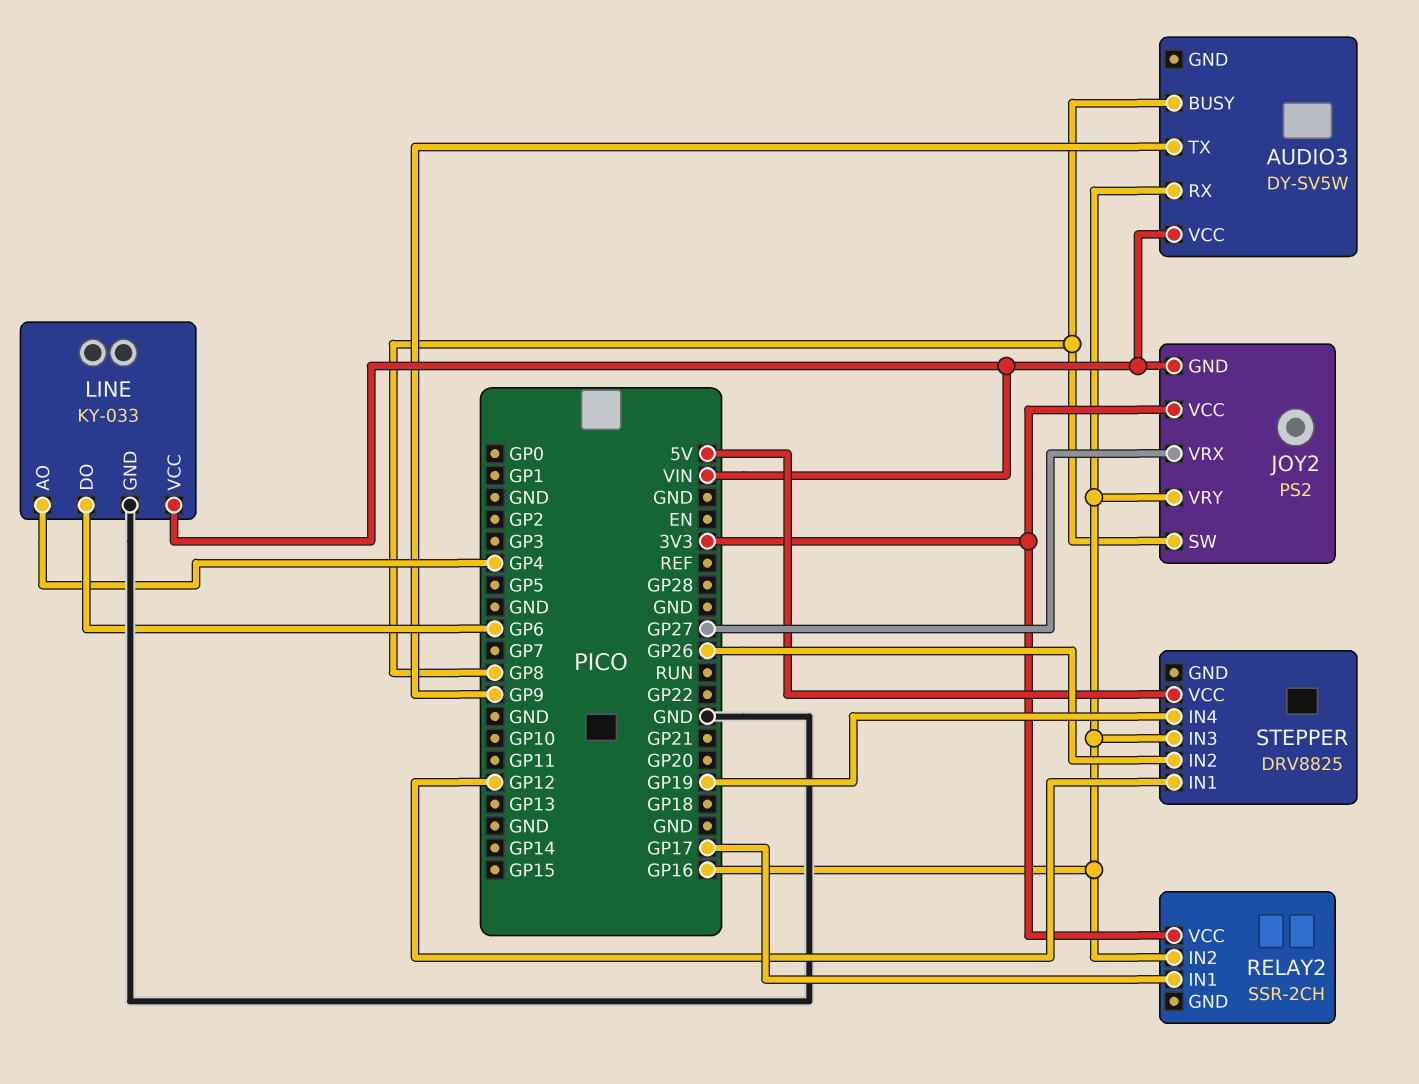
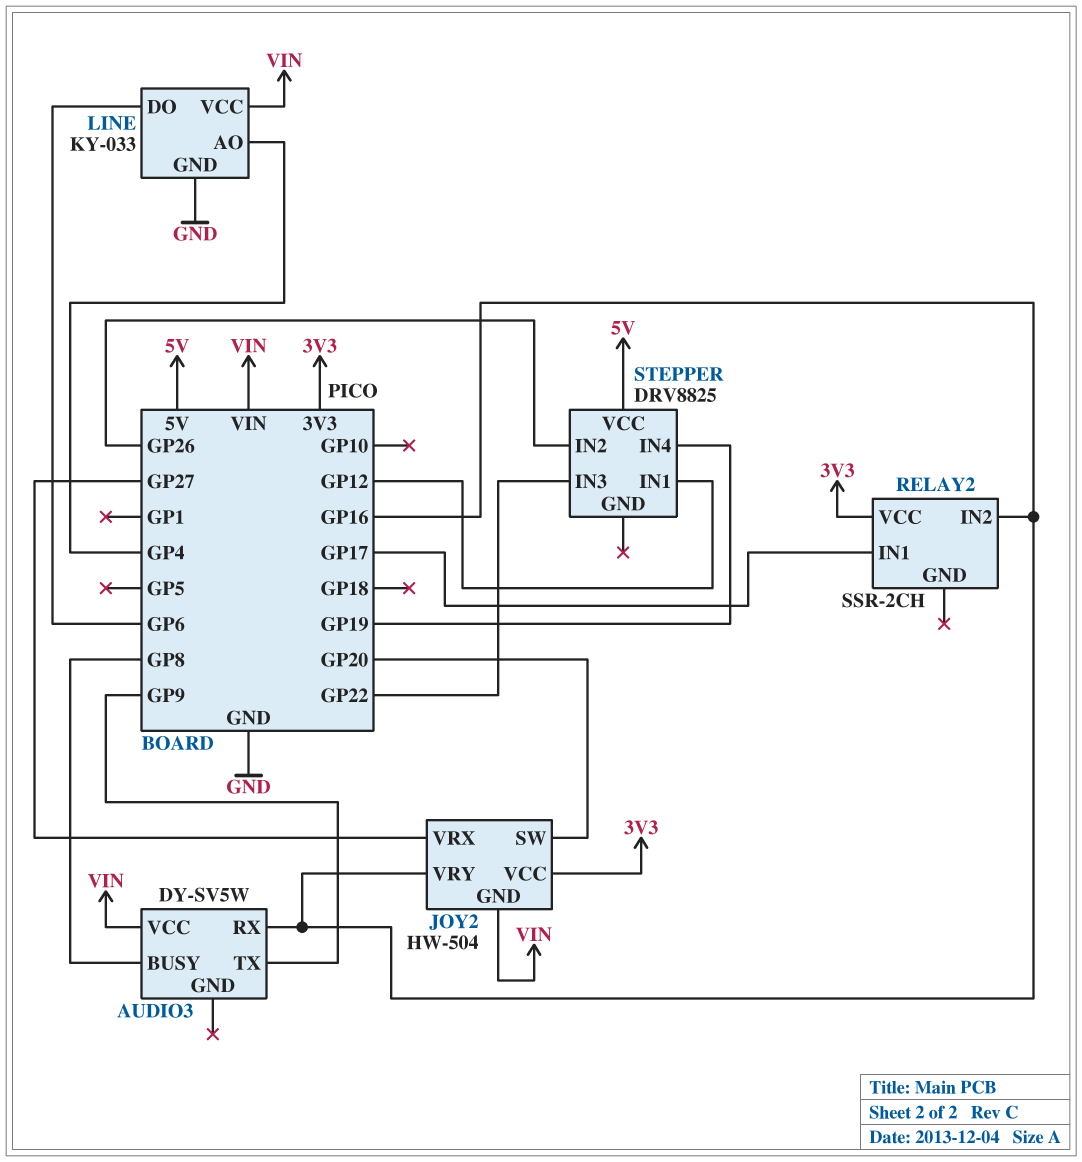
JOY2: PS2 -> HW-504
JOY2 pin SW: GP8 -> GP20
STEPPER pin IN3: GP16 -> GP22

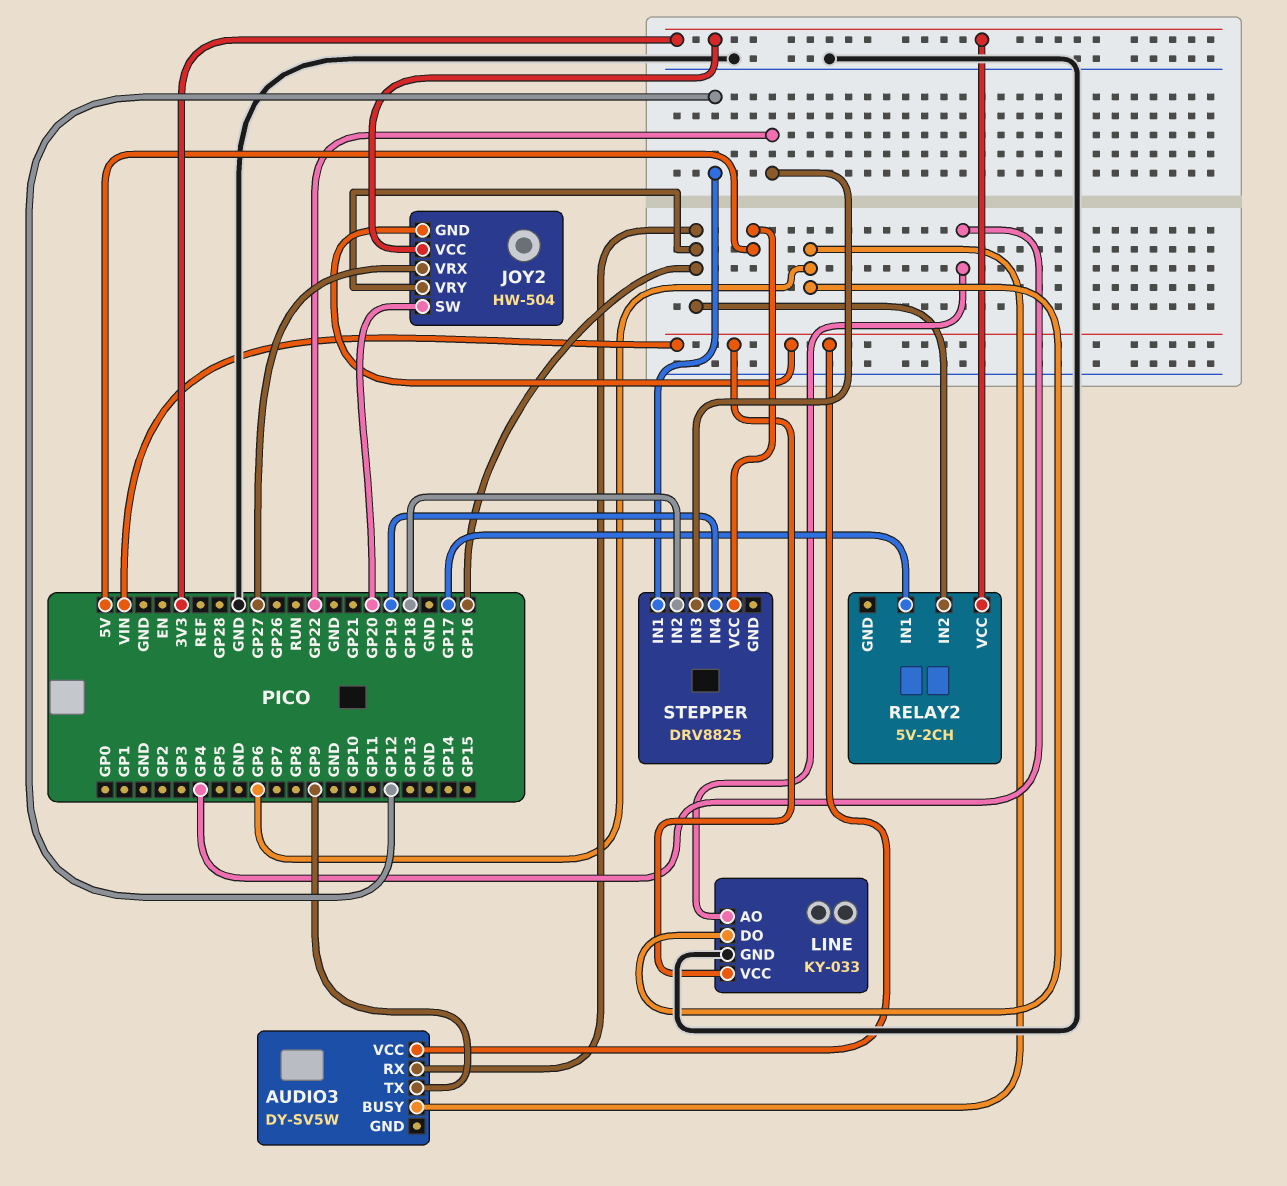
AUDIO3 pin BUSY: GP8 -> GP6
RELAY2: SSR-2CH -> 5V-2CH
STEPPER pin IN2: GP26 -> GP18

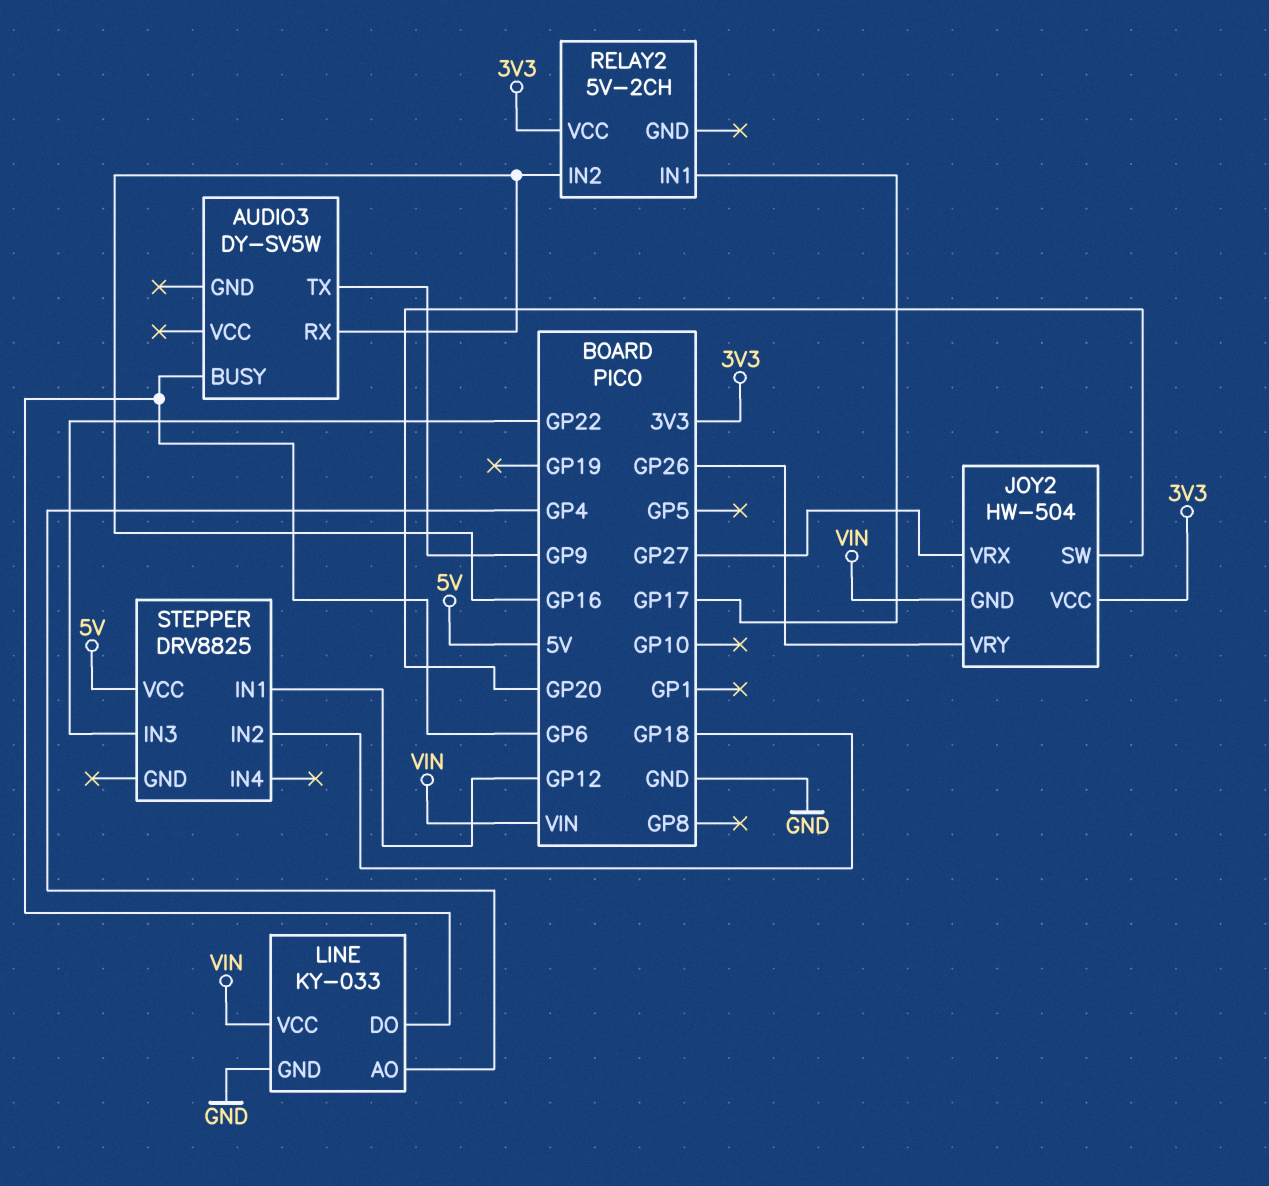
AUDIO3 pin VCC: VIN -> none
JOY2 pin VRY: GP16 -> GP26
STEPPER pin IN4: GP19 -> none

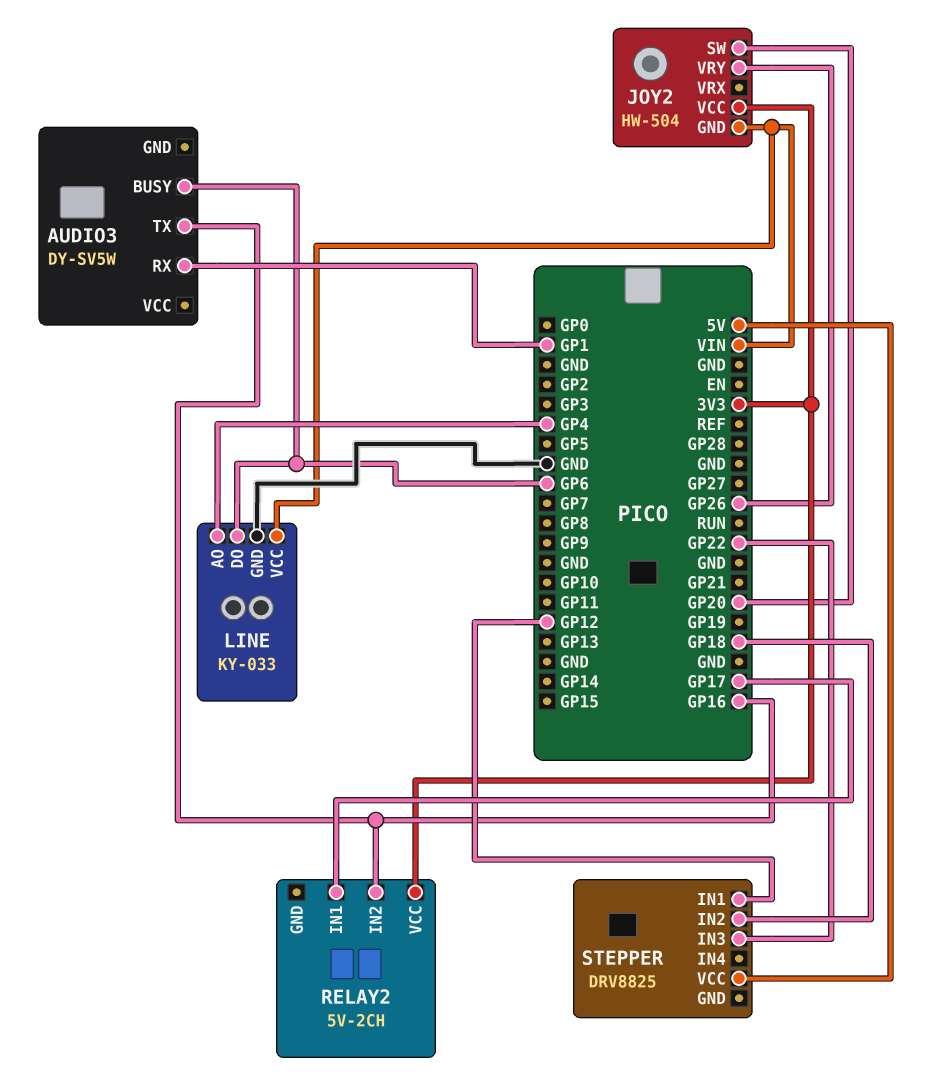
AUDIO3 pin RX: GP16 -> GP1
AUDIO3 pin TX: GP9 -> GP16
JOY2 pin VRX: GP27 -> none

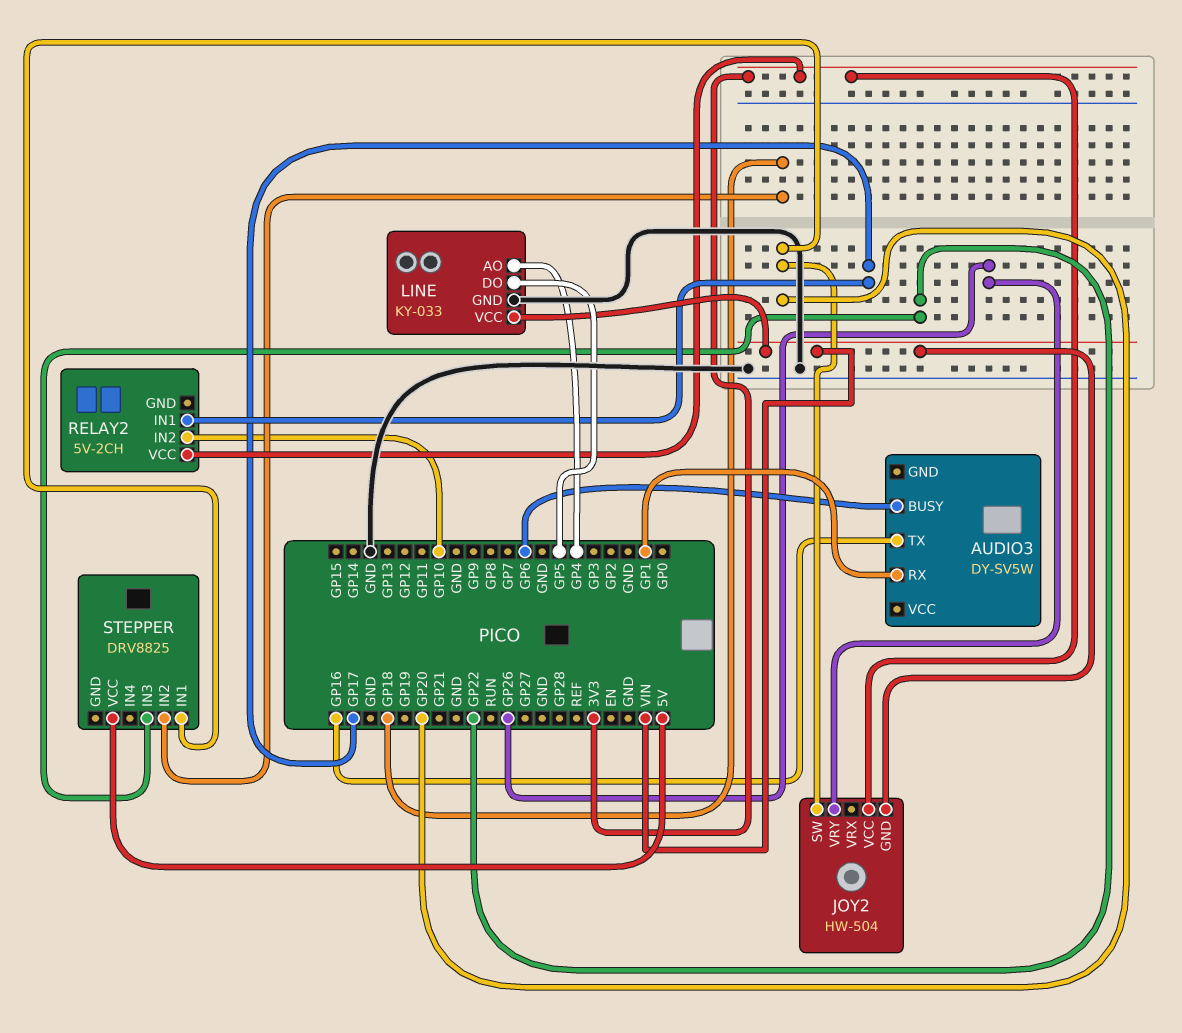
LINE pin DO: GP6 -> GP5
RELAY2 pin IN2: GP16 -> GP10
STEPPER pin IN1: GP12 -> GP20

